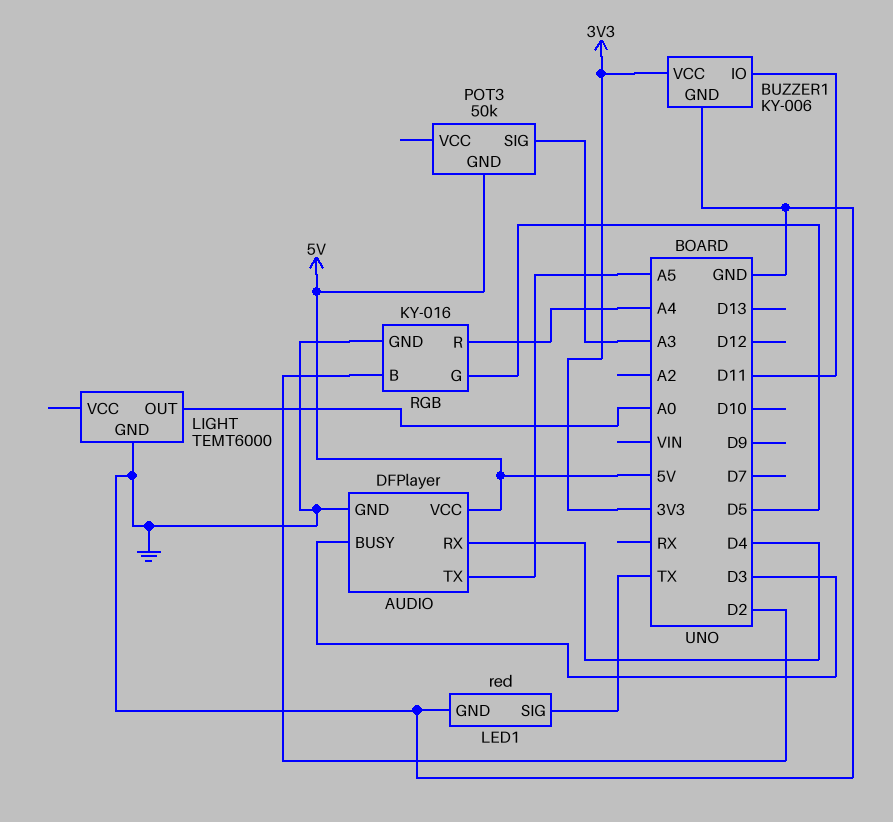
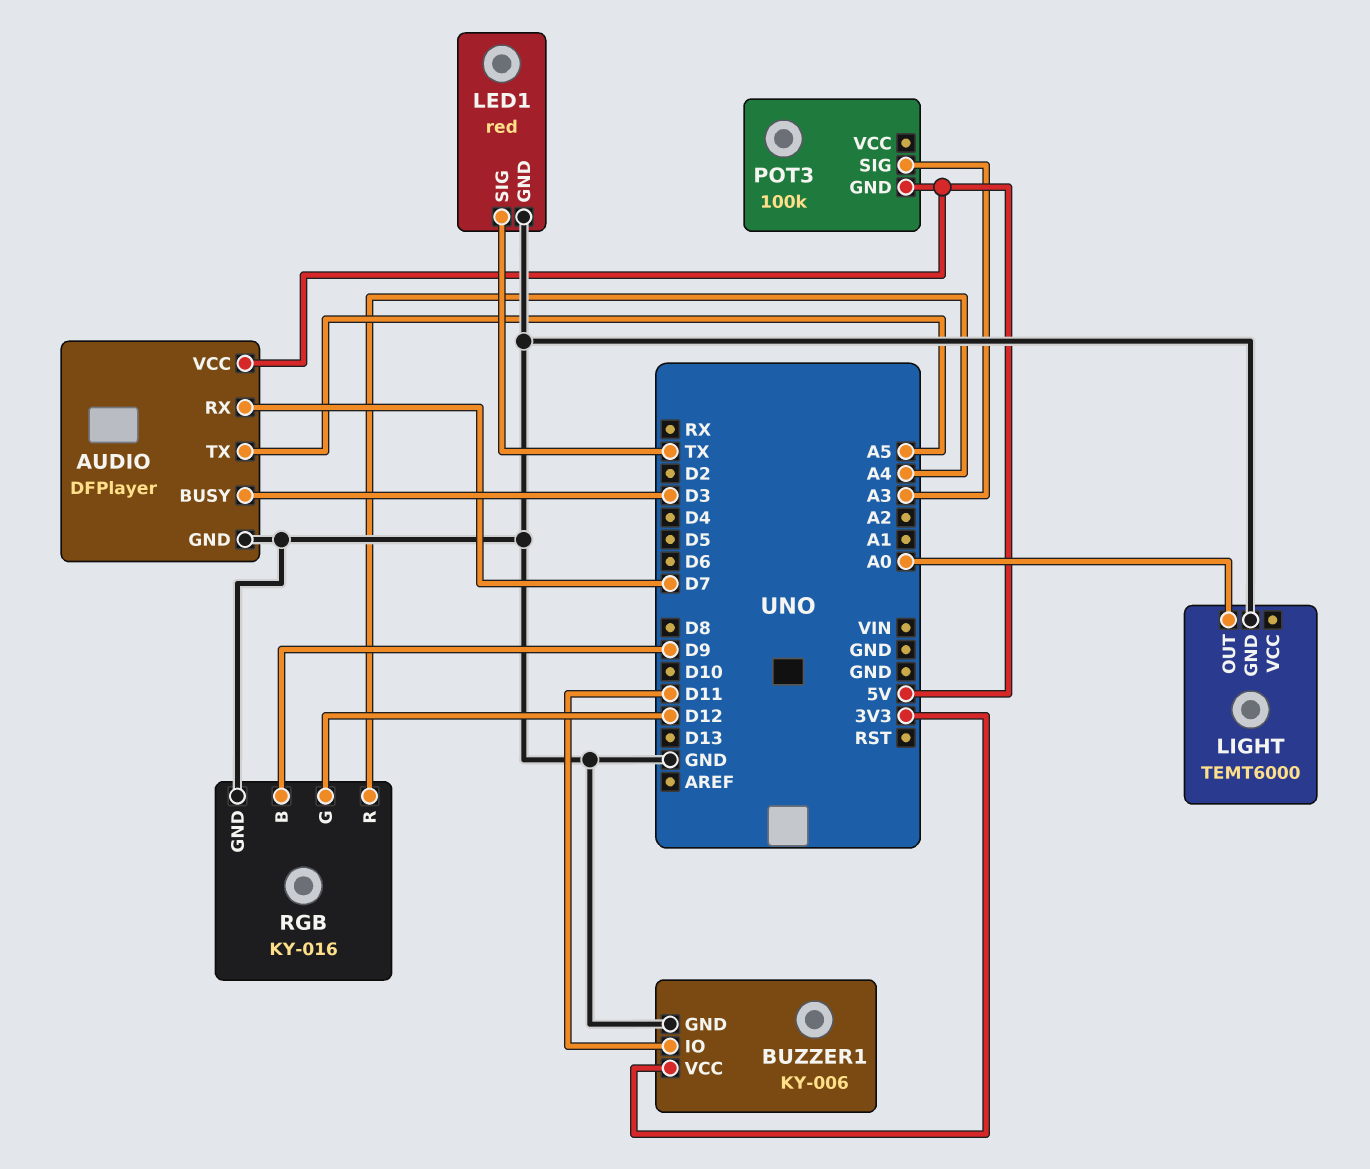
AUDIO pin RX: D4 -> D7
POT3: 50k -> 100k
RGB pin B: D2 -> D9
RGB pin G: D5 -> D12

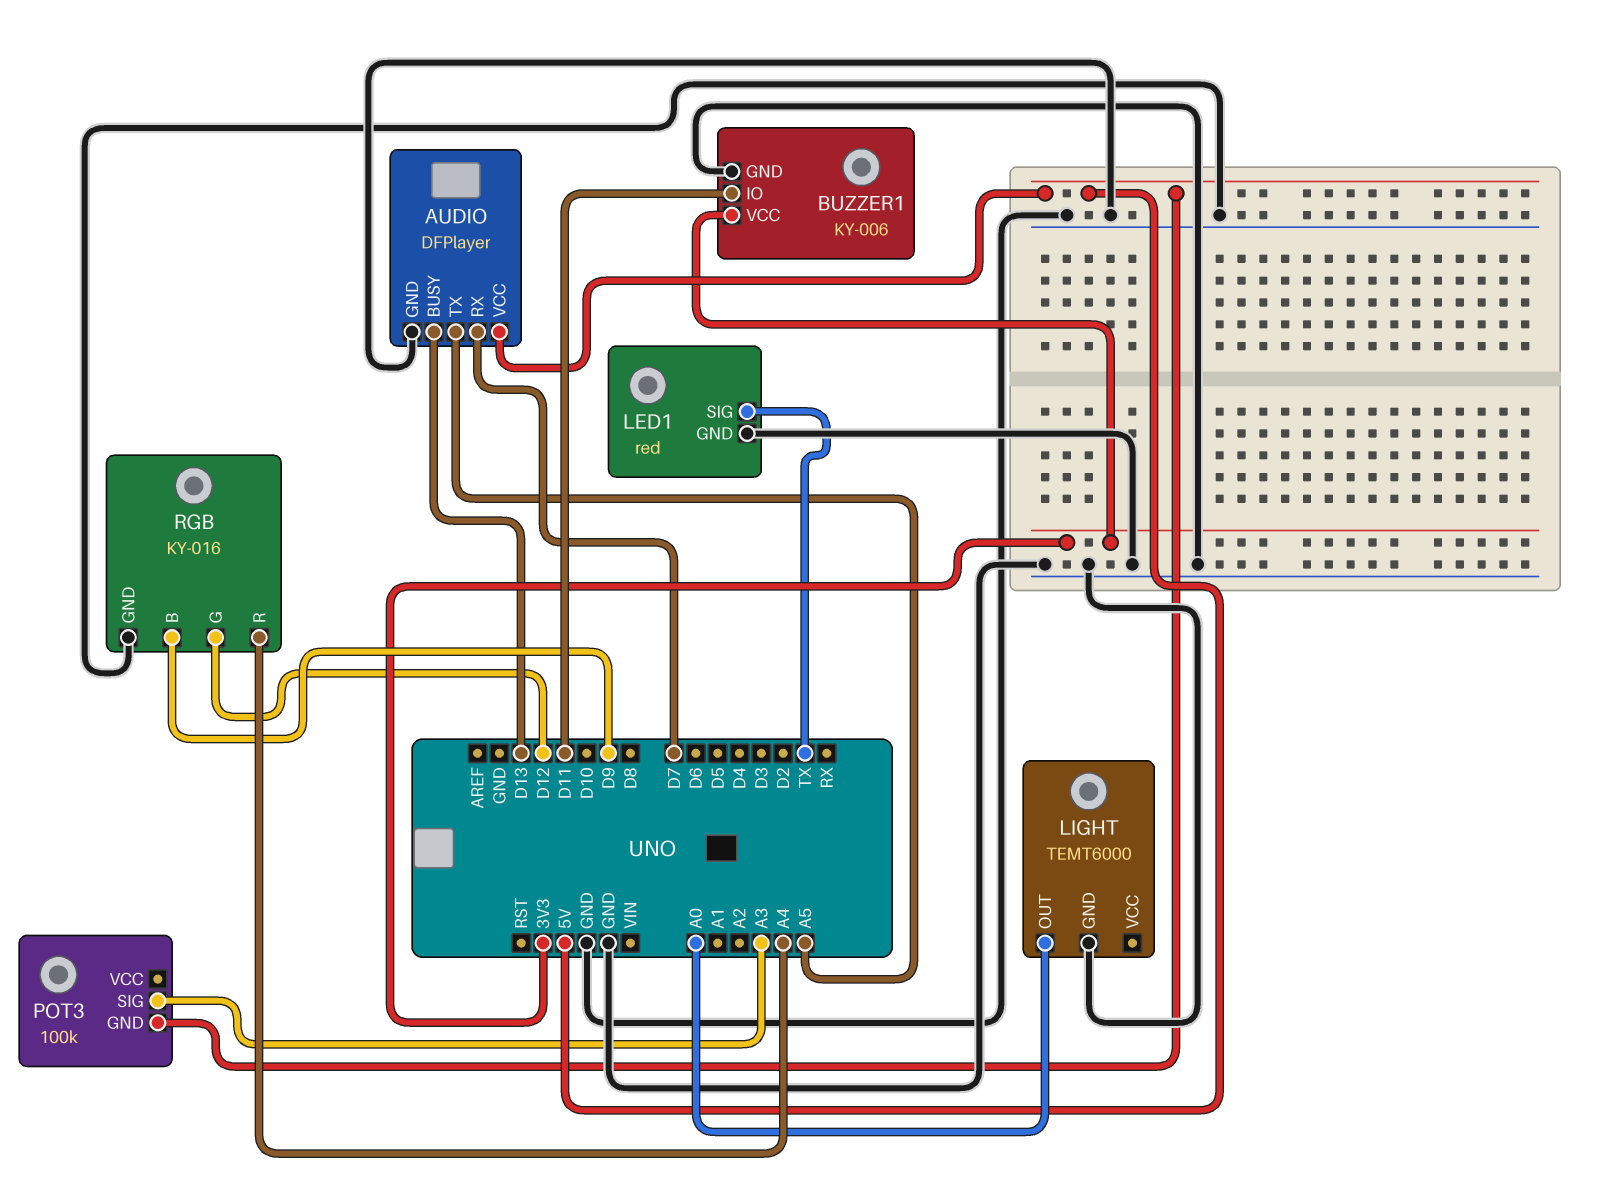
AUDIO pin BUSY: D3 -> D13

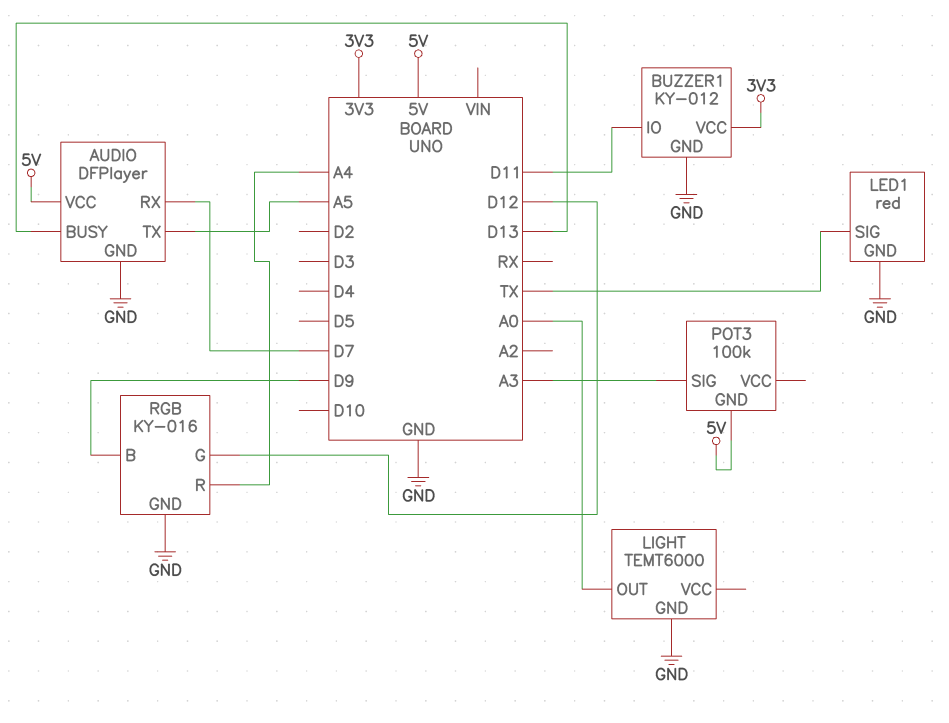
BUZZER1: KY-006 -> KY-012

